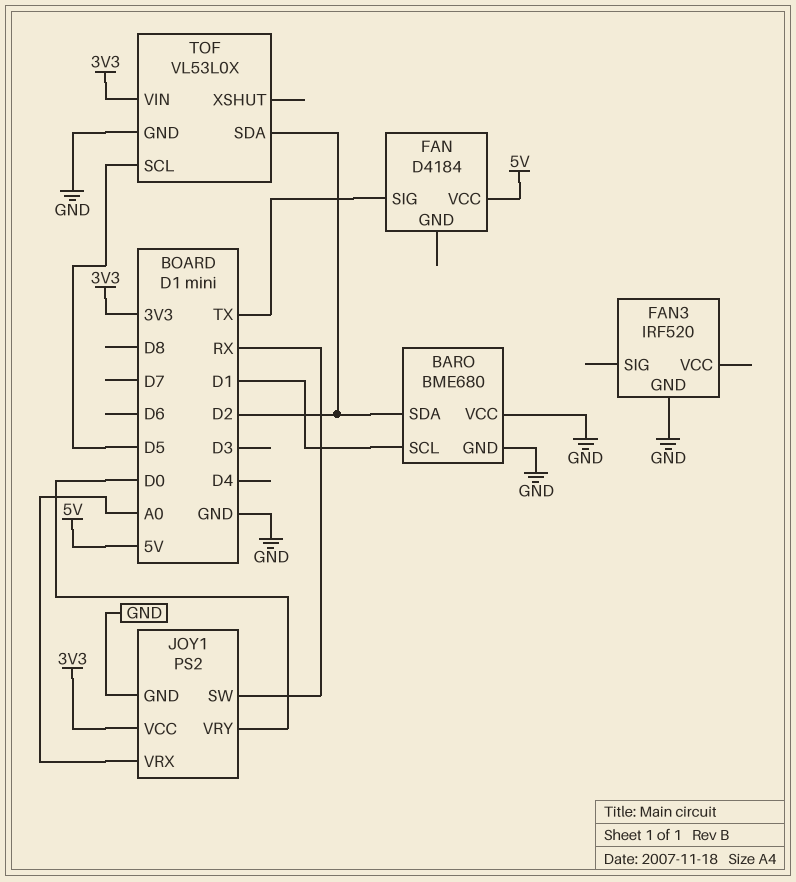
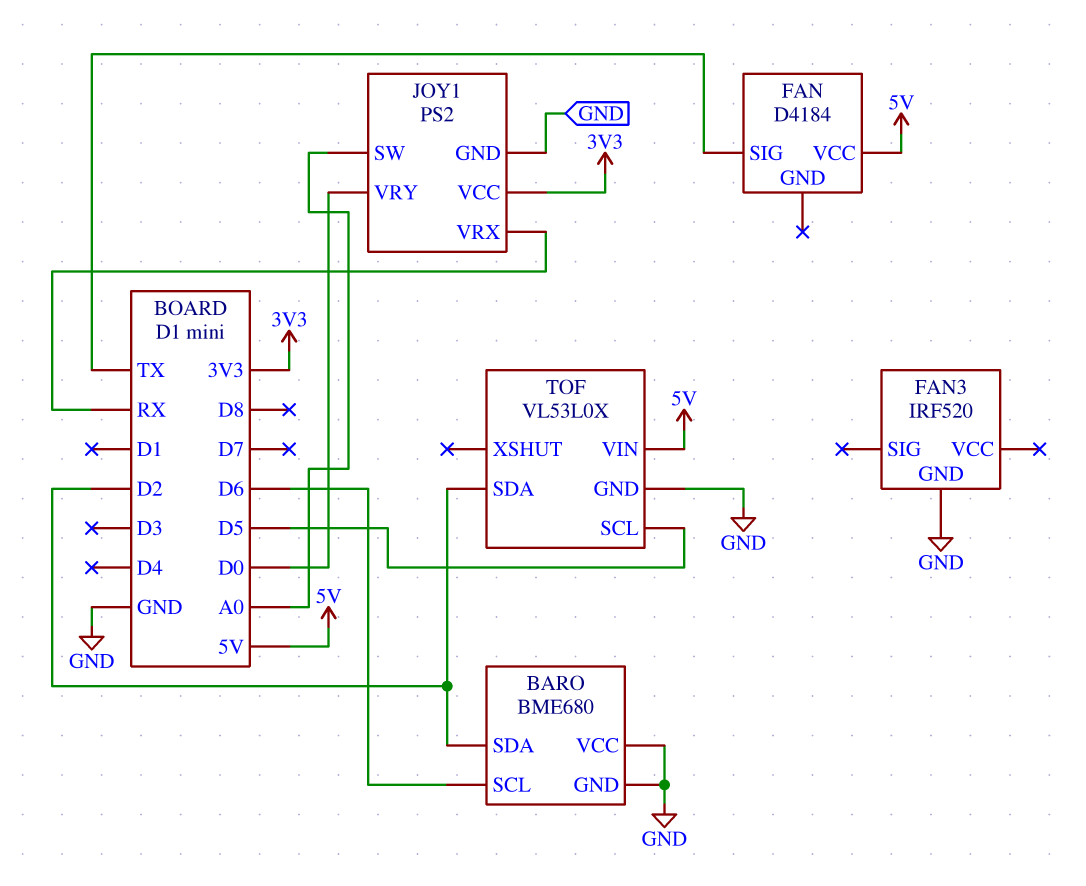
BARO pin SCL: D1 -> D6
JOY1 pin SW: RX -> A0
JOY1 pin VRX: A0 -> RX
TOF pin VIN: 3V3 -> 5V

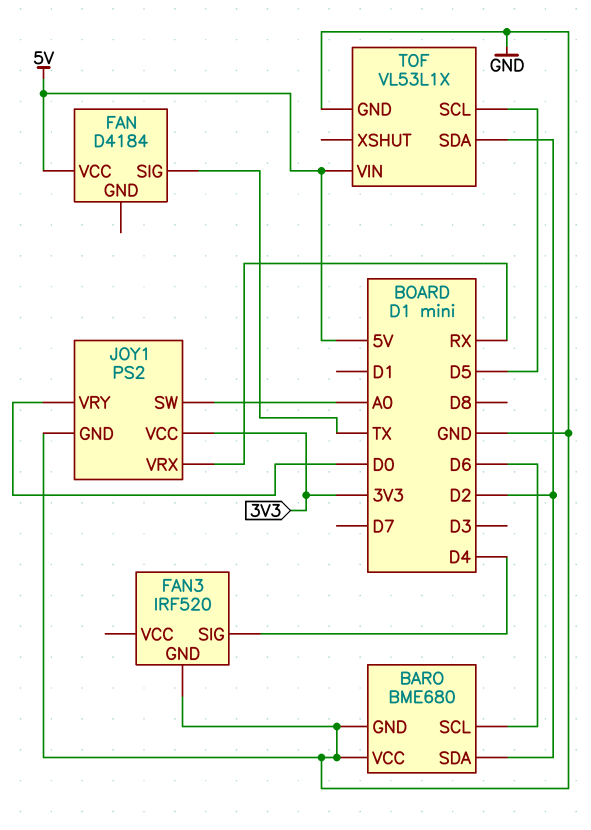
FAN3 pin SIG: none -> D4
TOF: VL53L0X -> VL53L1X

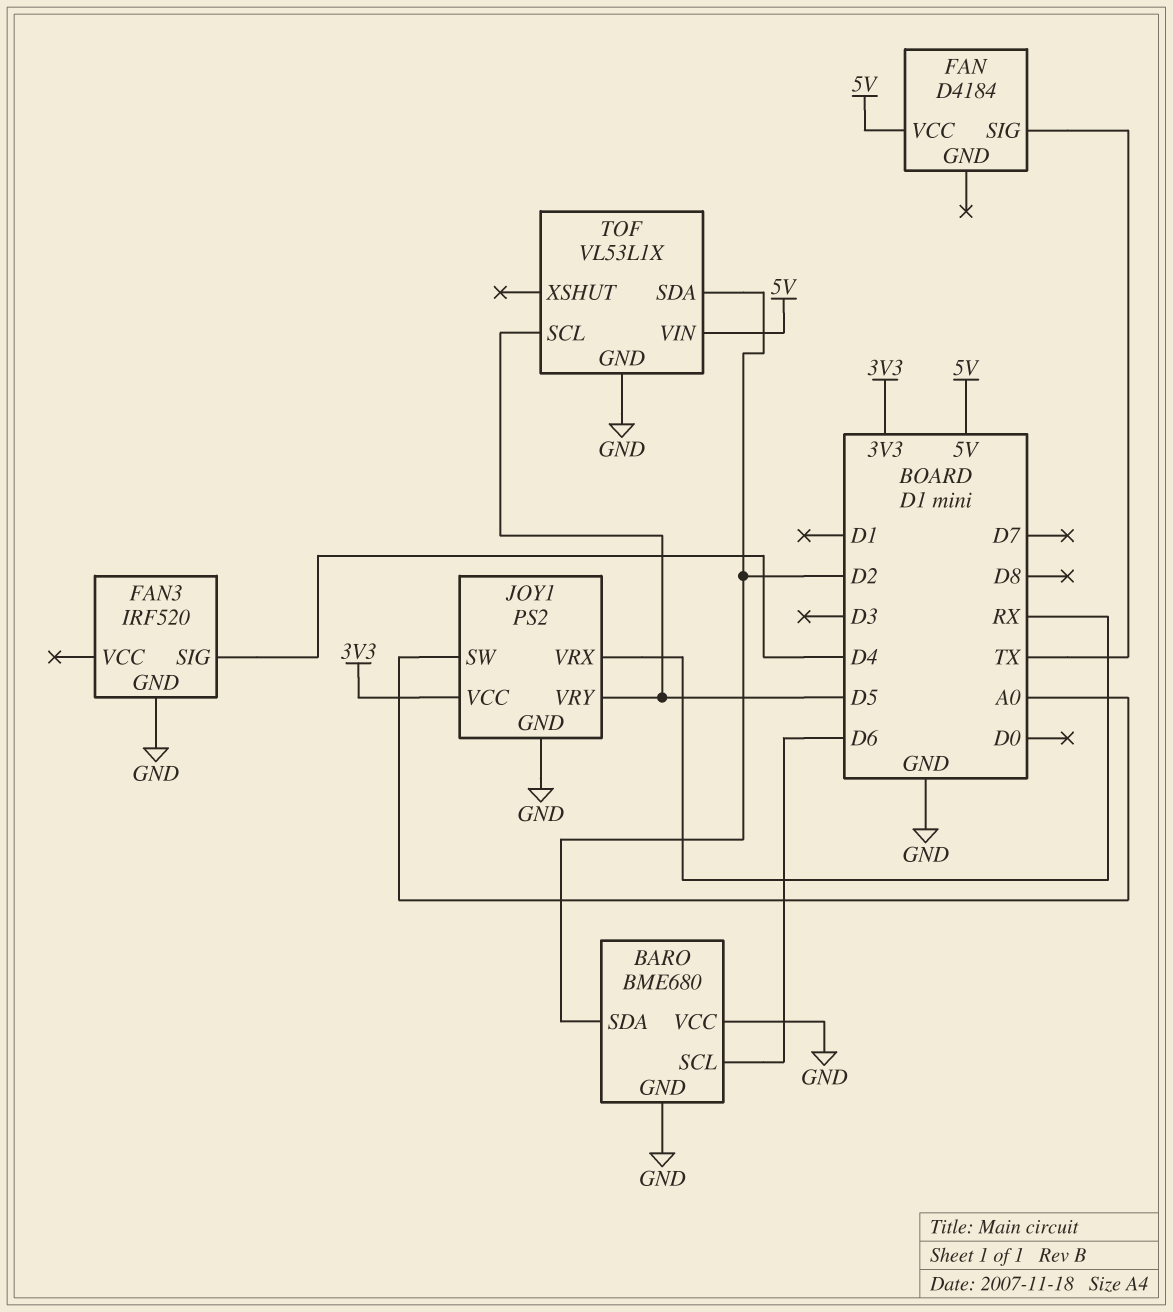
JOY1 pin VRY: D0 -> D5

